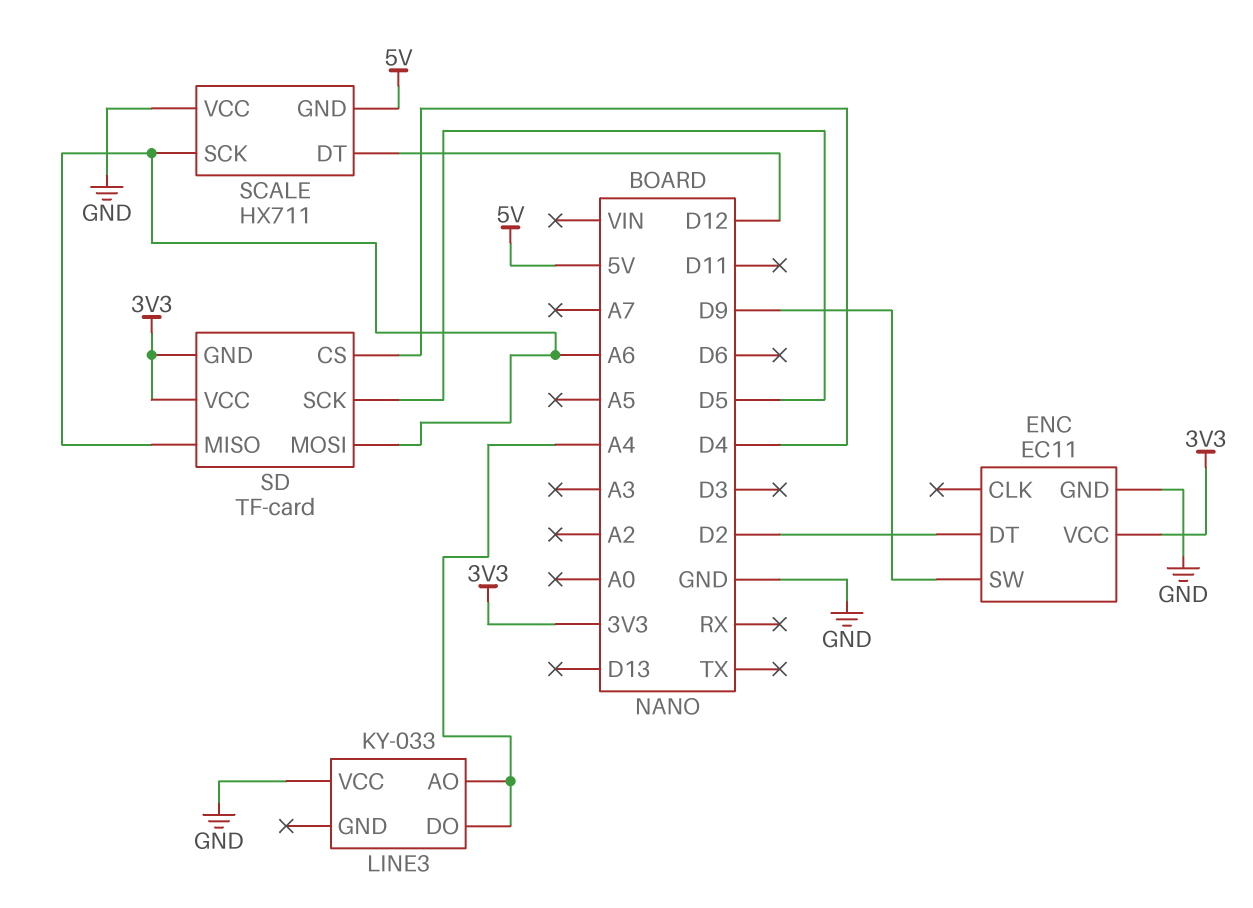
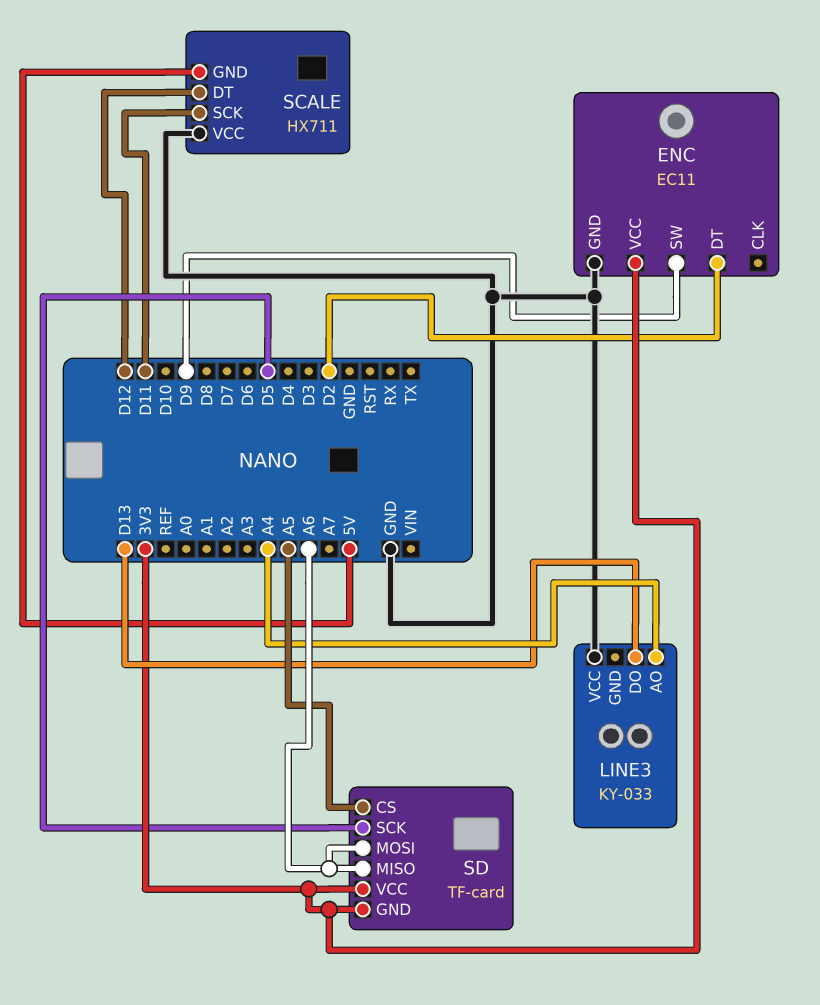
LINE3 pin DO: A4 -> D13
SCALE pin SCK: A6 -> D11
SD pin CS: D4 -> A5

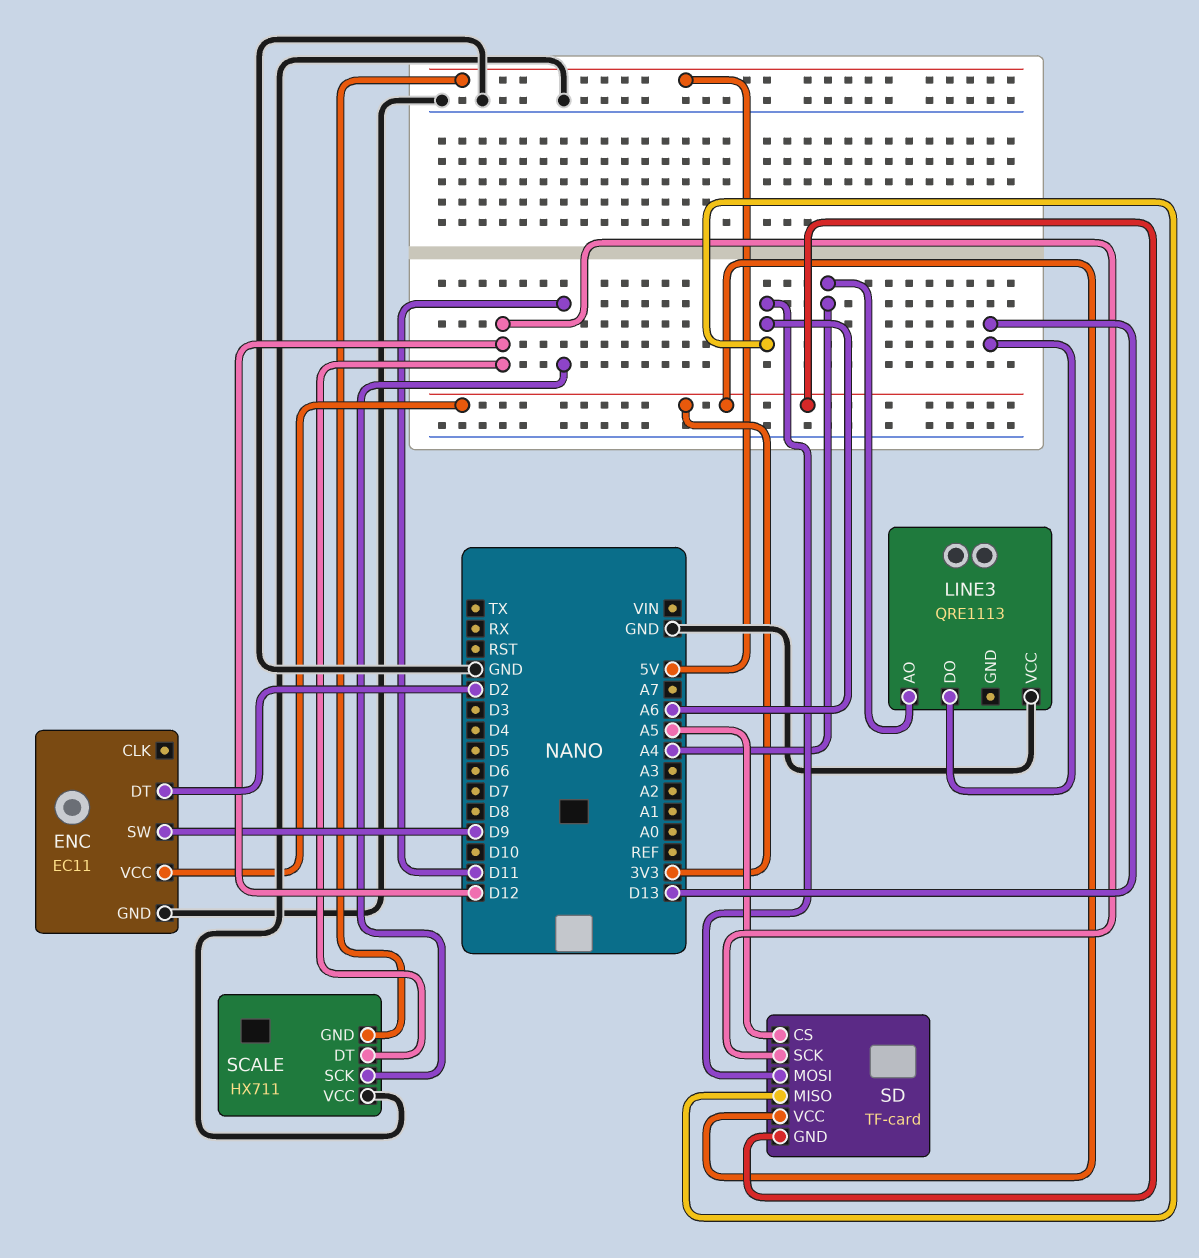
LINE3: KY-033 -> QRE1113
SD pin SCK: D5 -> D12

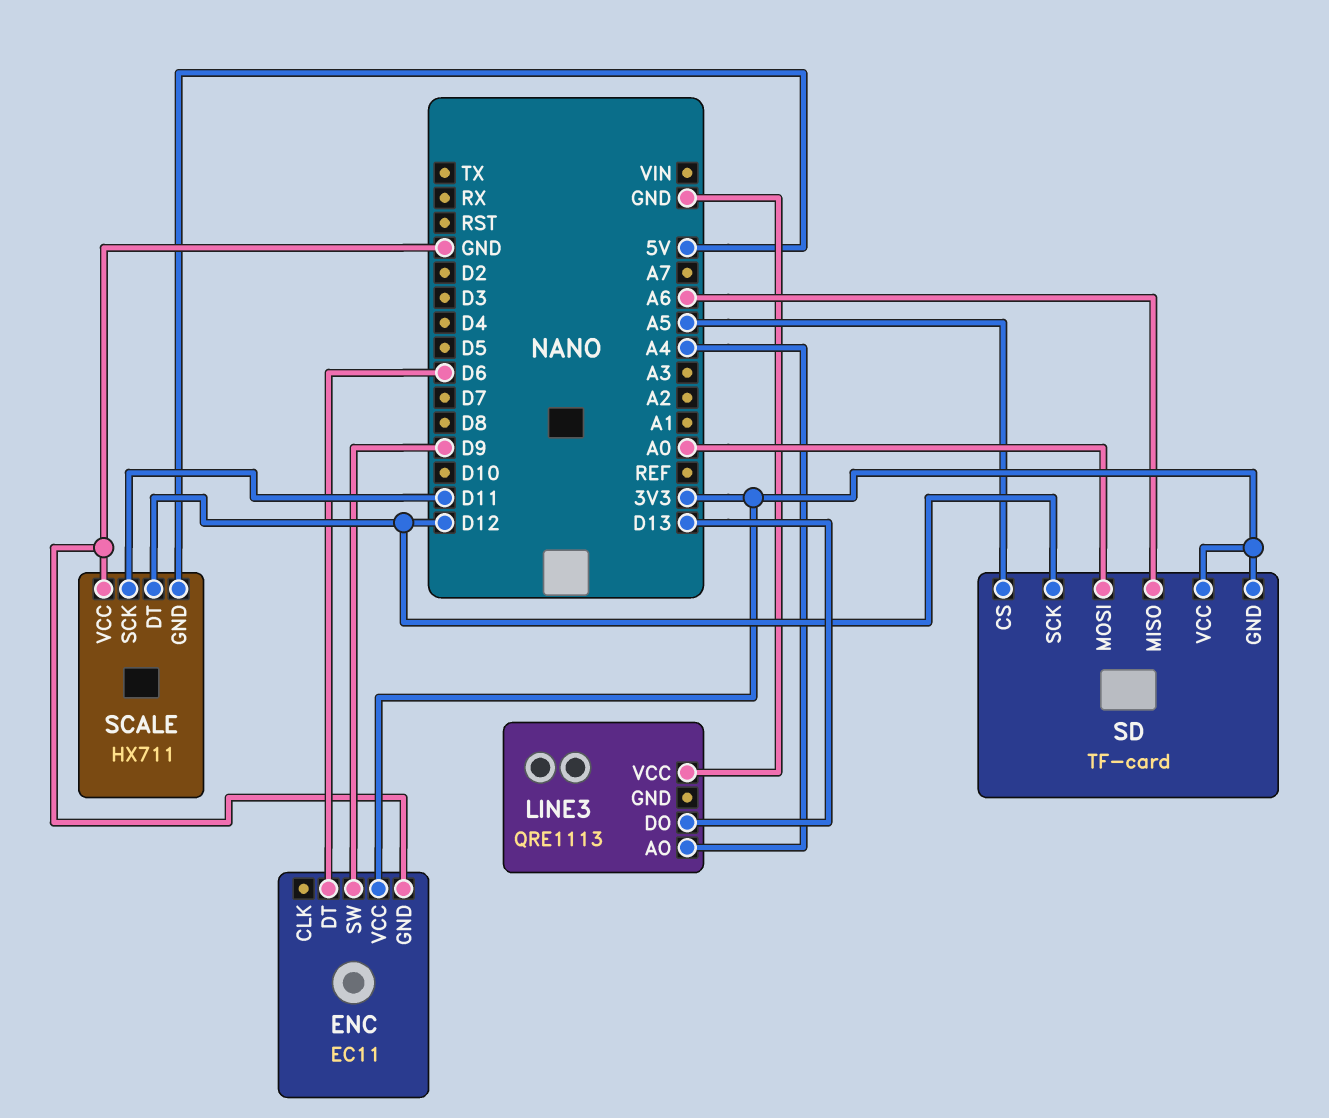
ENC pin DT: D2 -> D6
SD pin MOSI: A6 -> A0

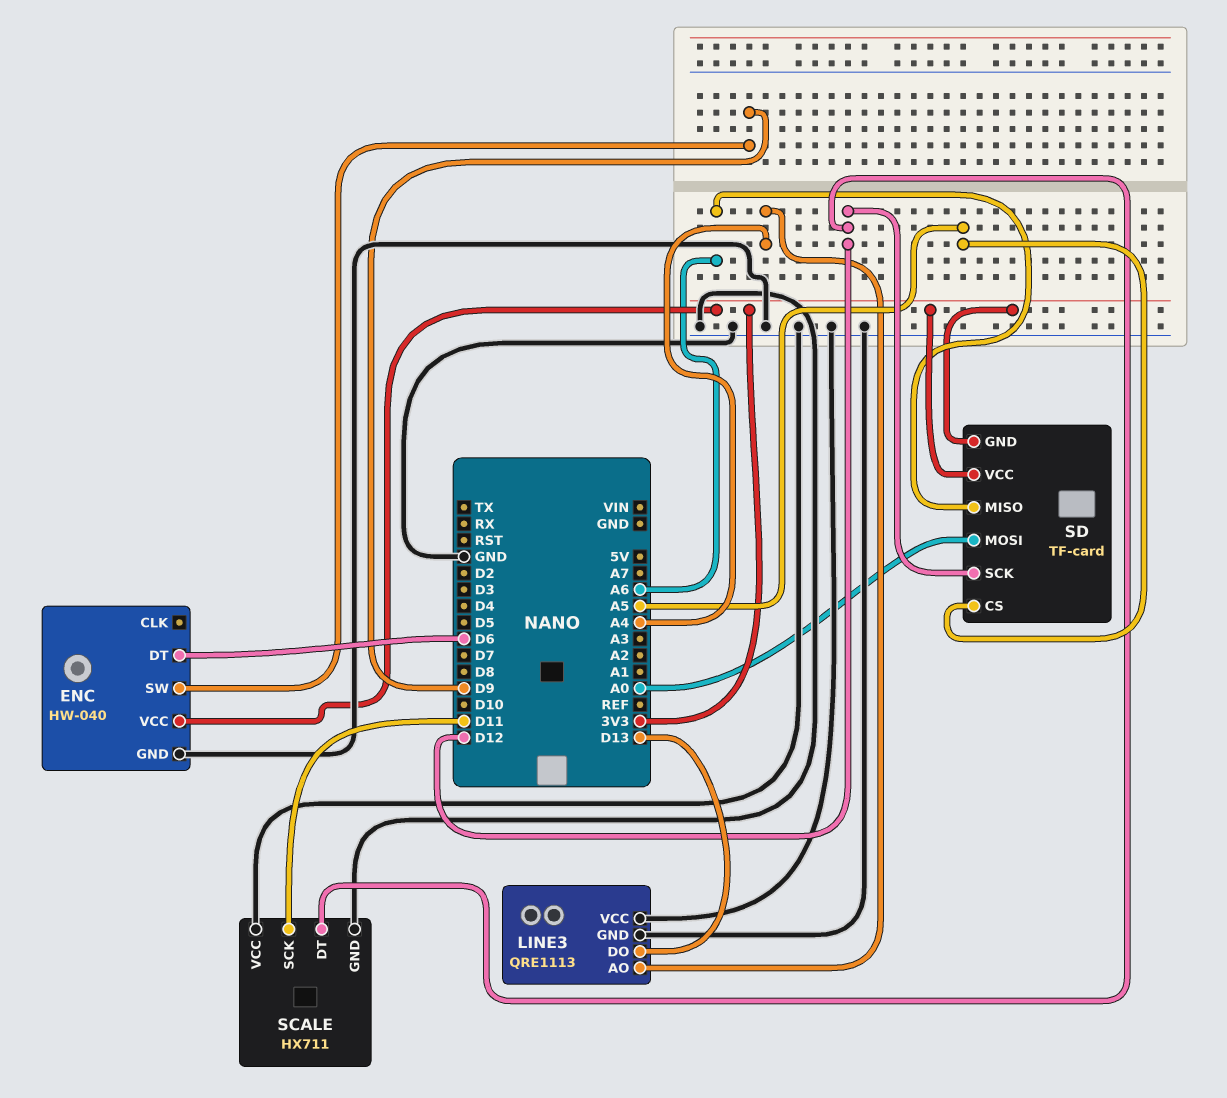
ENC: EC11 -> HW-040
LINE3 pin GND: none -> GND
SCALE pin GND: 5V -> GND

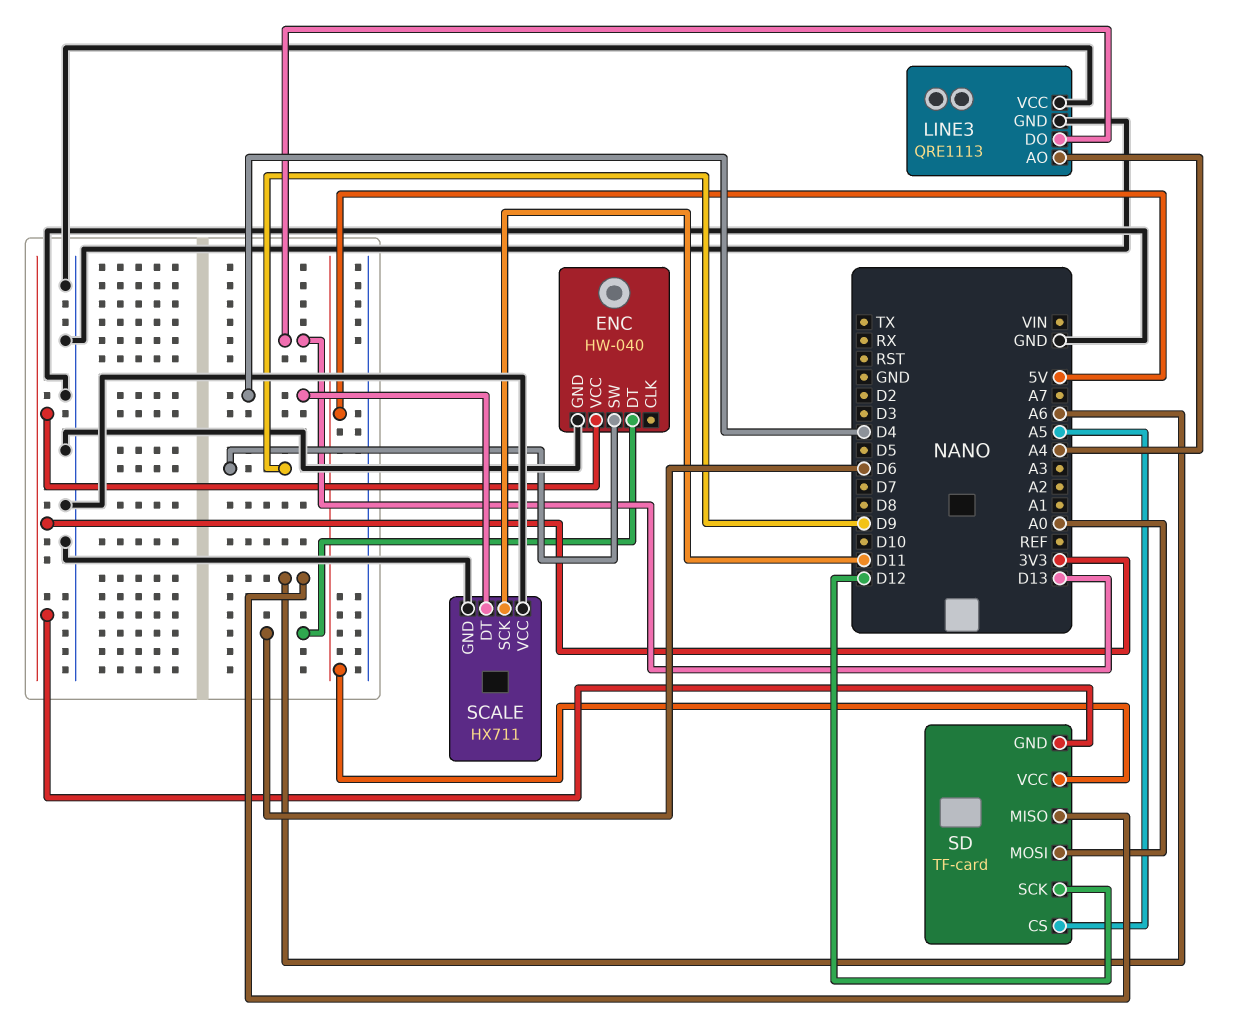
SCALE pin DT: D12 -> D4
SD pin VCC: 3V3 -> 5V

